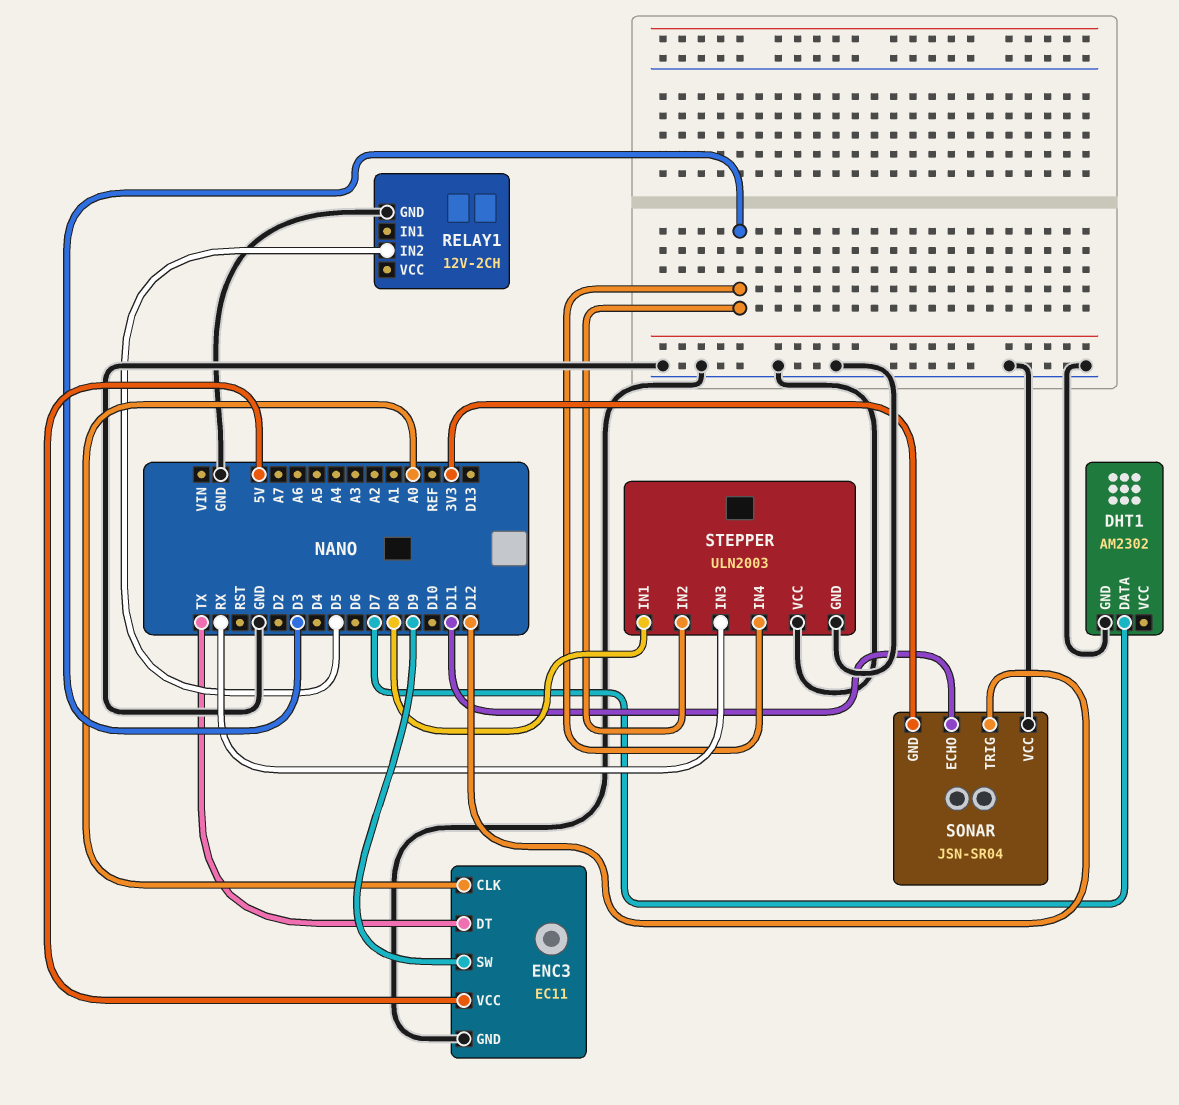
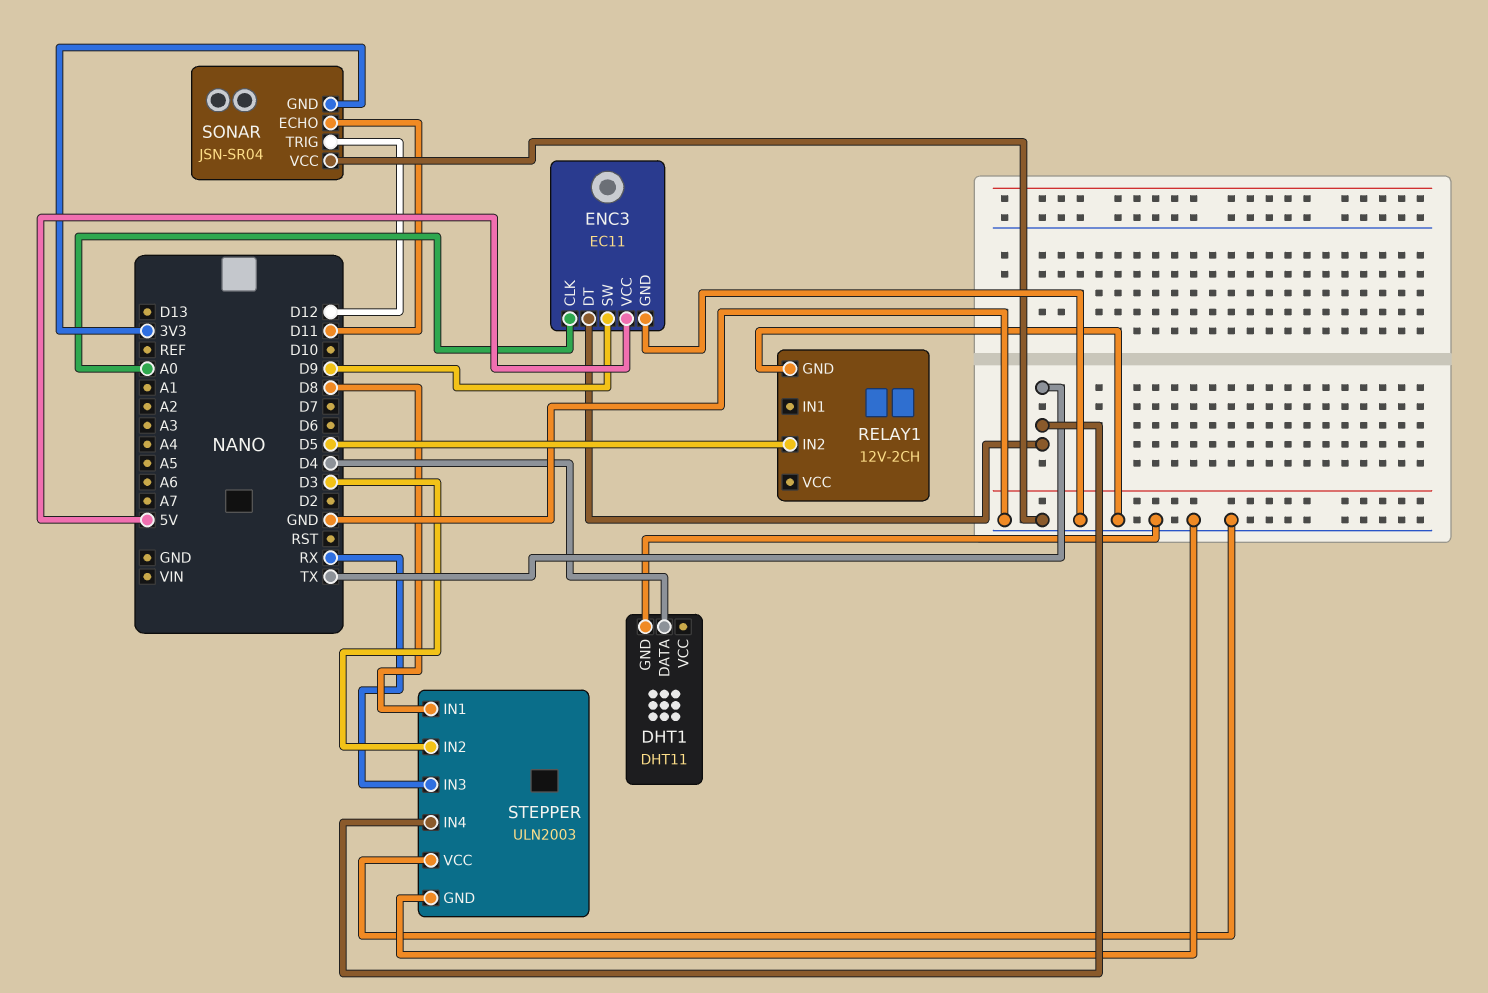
DHT1: AM2302 -> DHT11
DHT1 pin DATA: D7 -> D4
STEPPER pin IN4: D3 -> TX

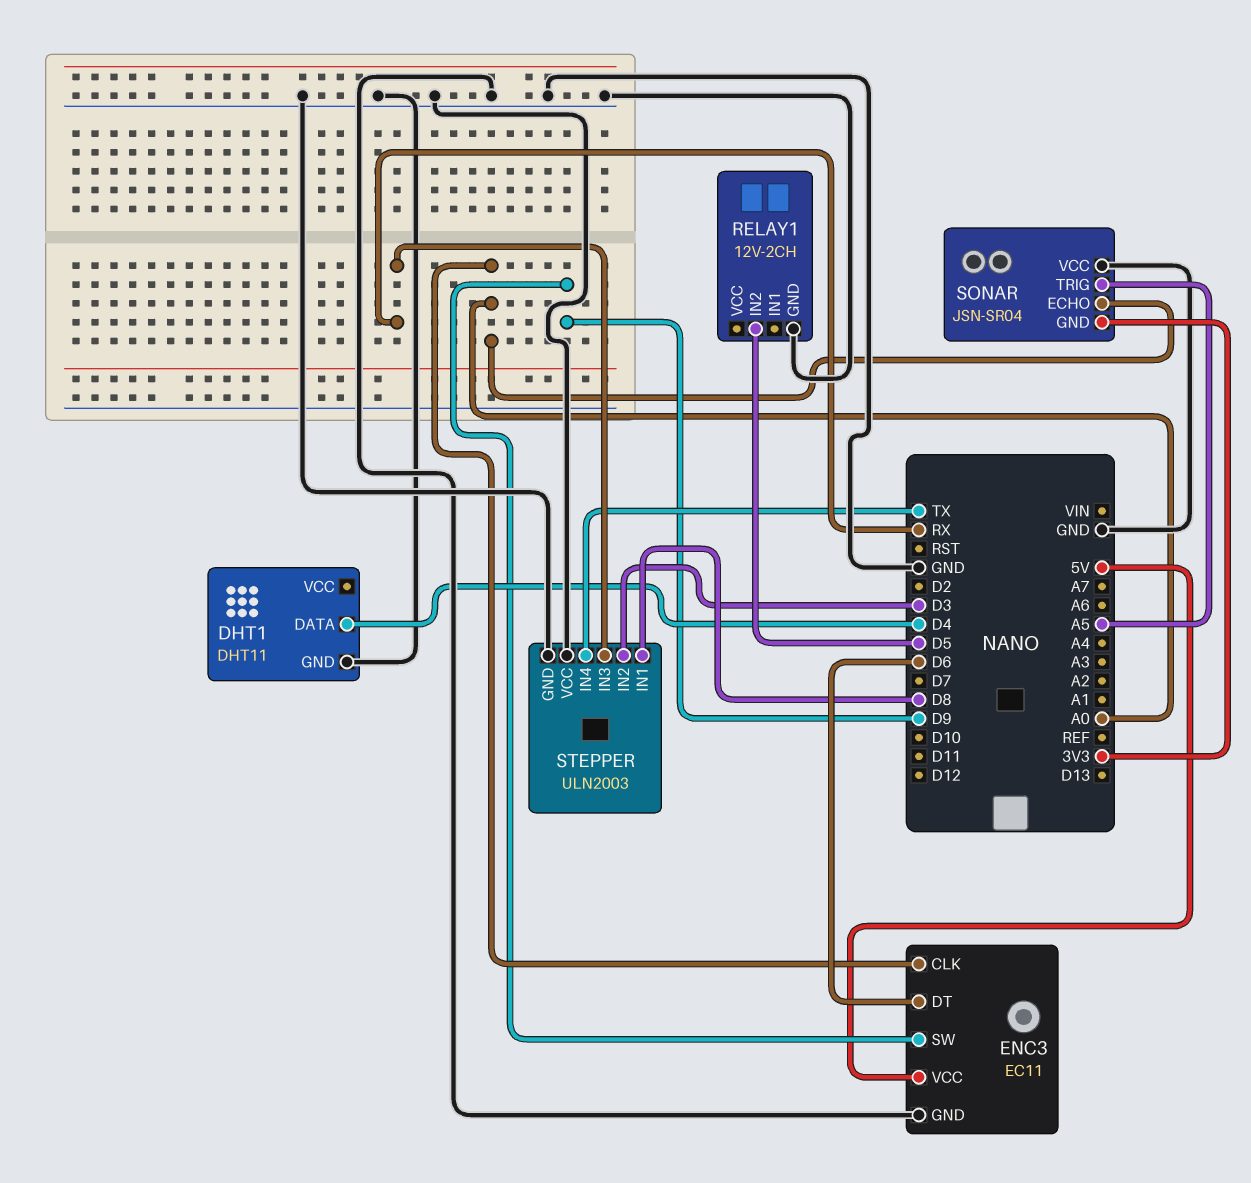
ENC3 pin DT: TX -> D6
SONAR pin ECHO: D11 -> A0
SONAR pin TRIG: D12 -> A5

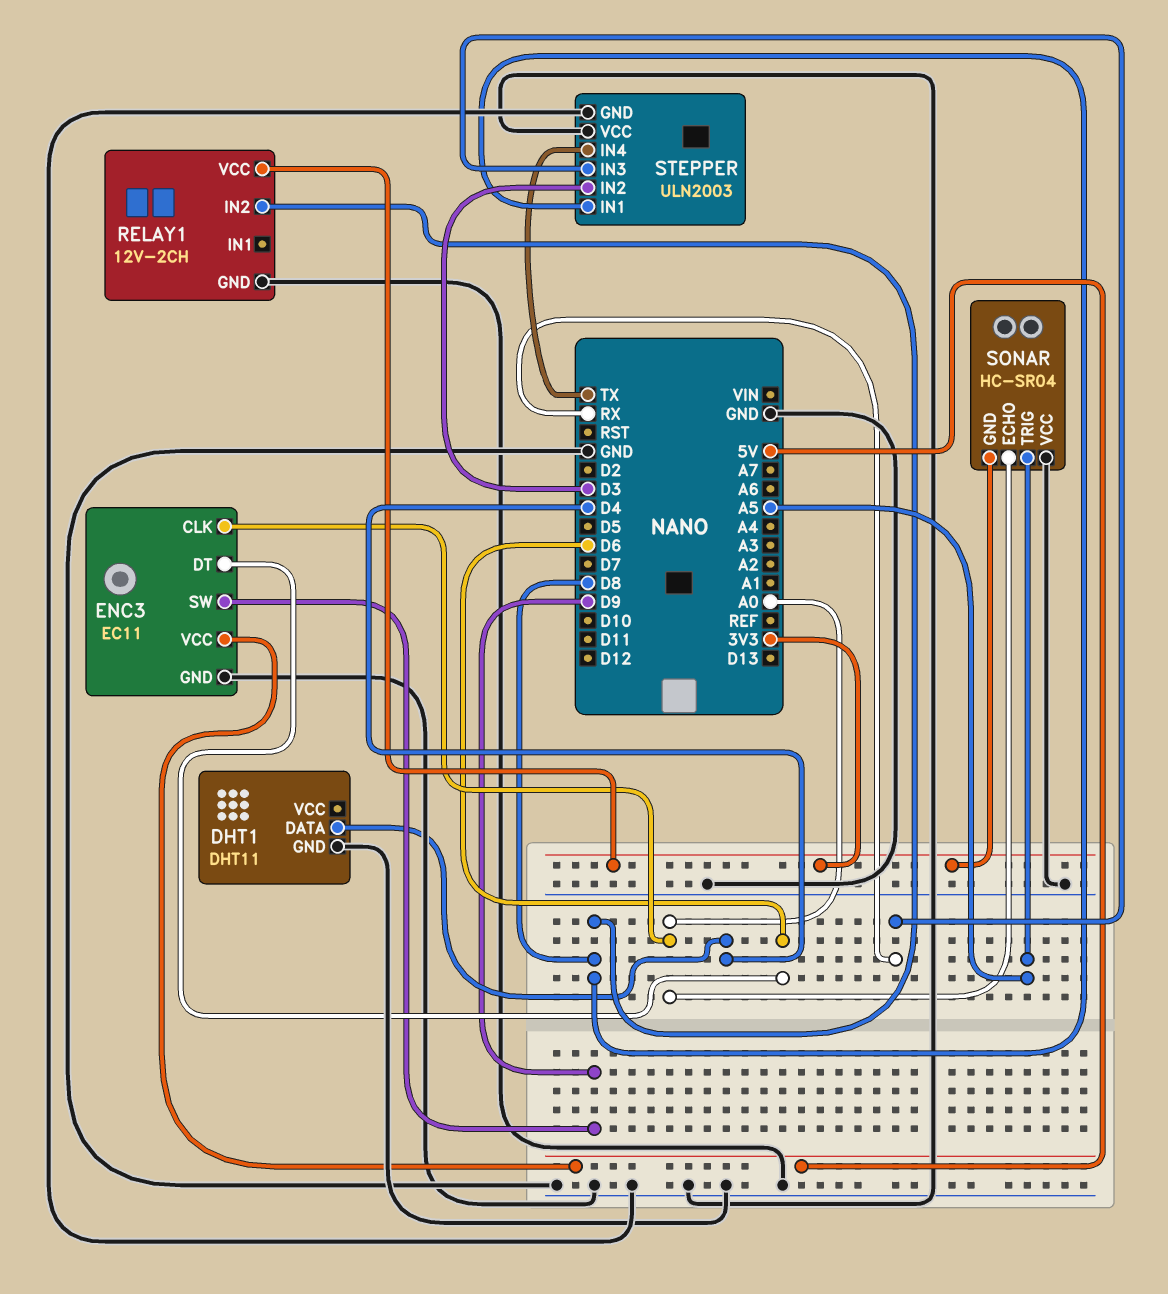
RELAY1 pin IN2: D5 -> D8
RELAY1 pin VCC: none -> 3V3
SONAR: JSN-SR04 -> HC-SR04

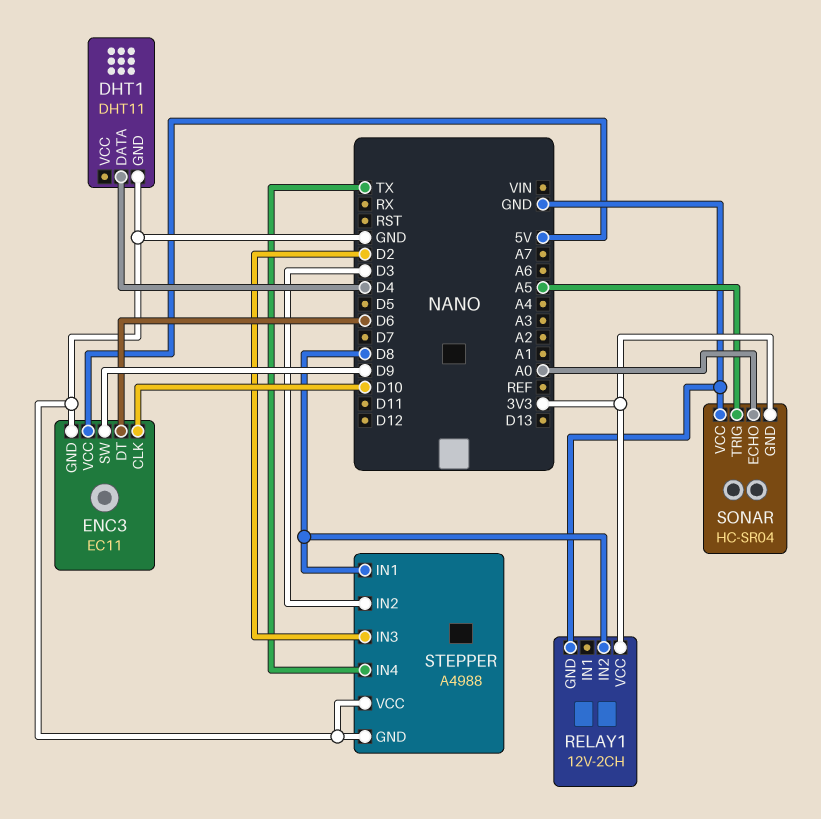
ENC3 pin CLK: A0 -> D10
STEPPER: ULN2003 -> A4988
STEPPER pin IN3: RX -> D2

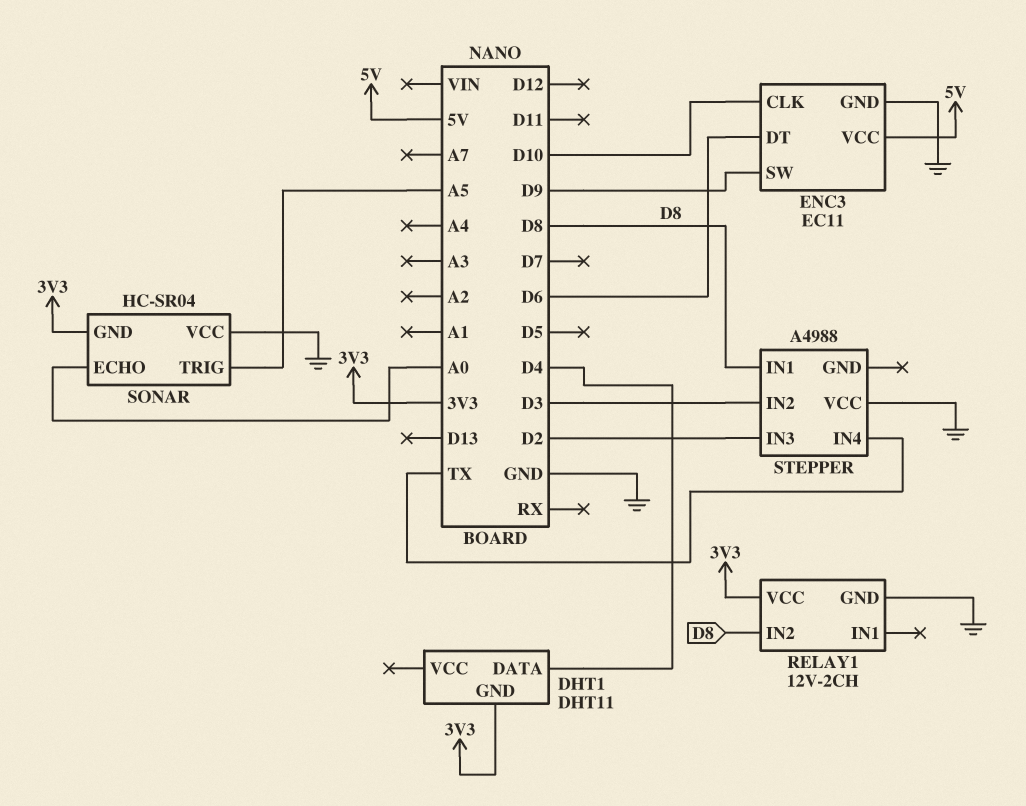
DHT1 pin GND: GND -> 3V3
STEPPER pin GND: GND -> none

